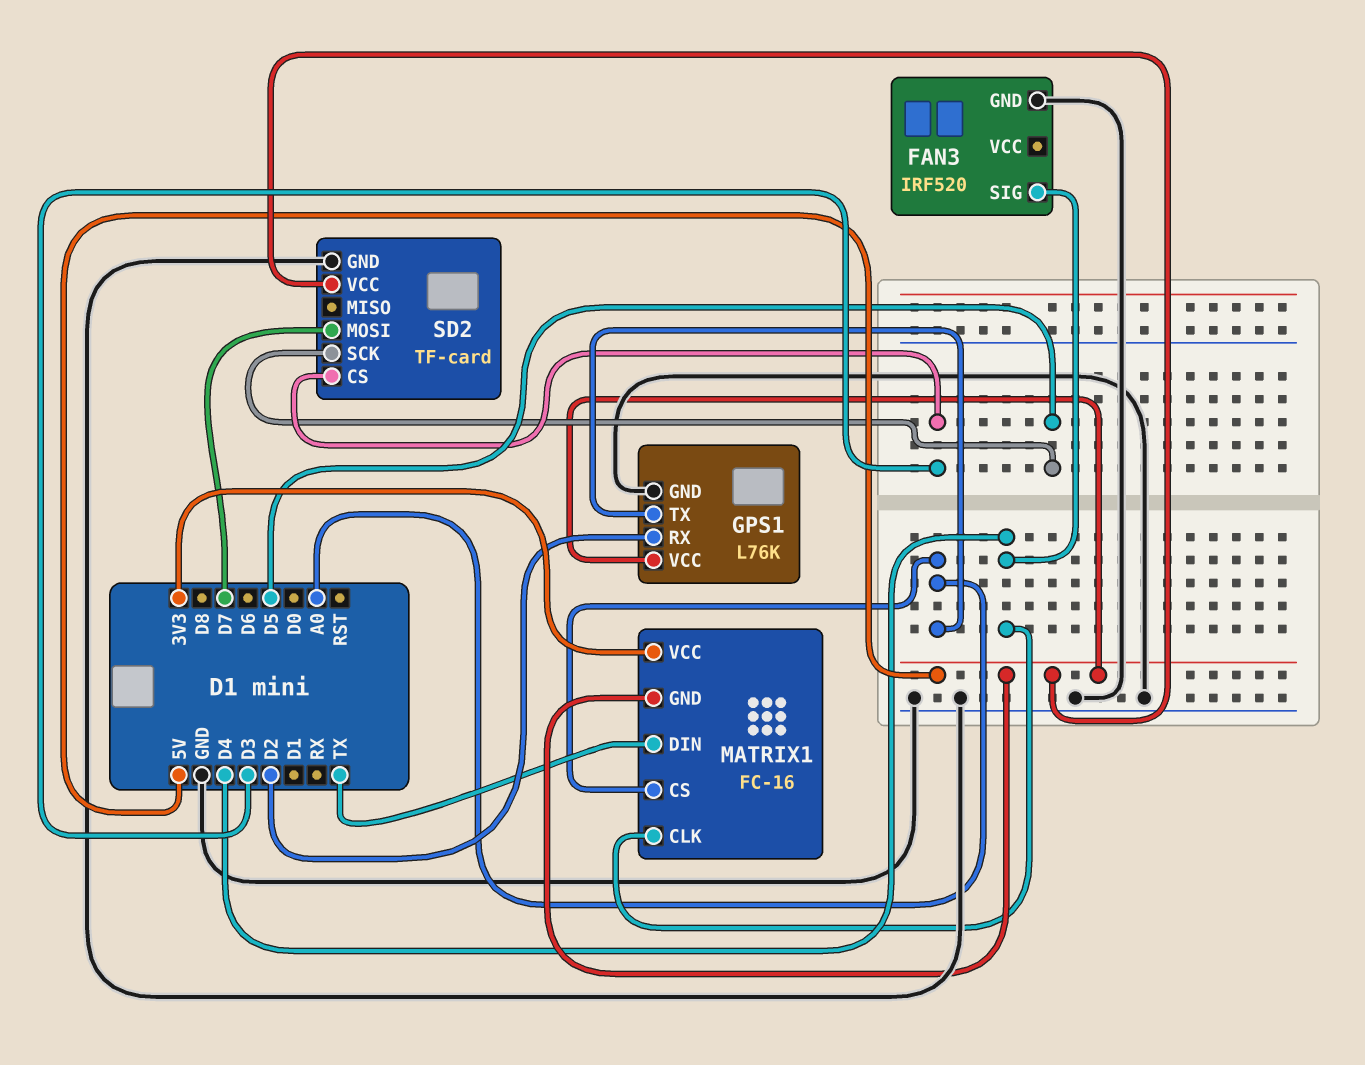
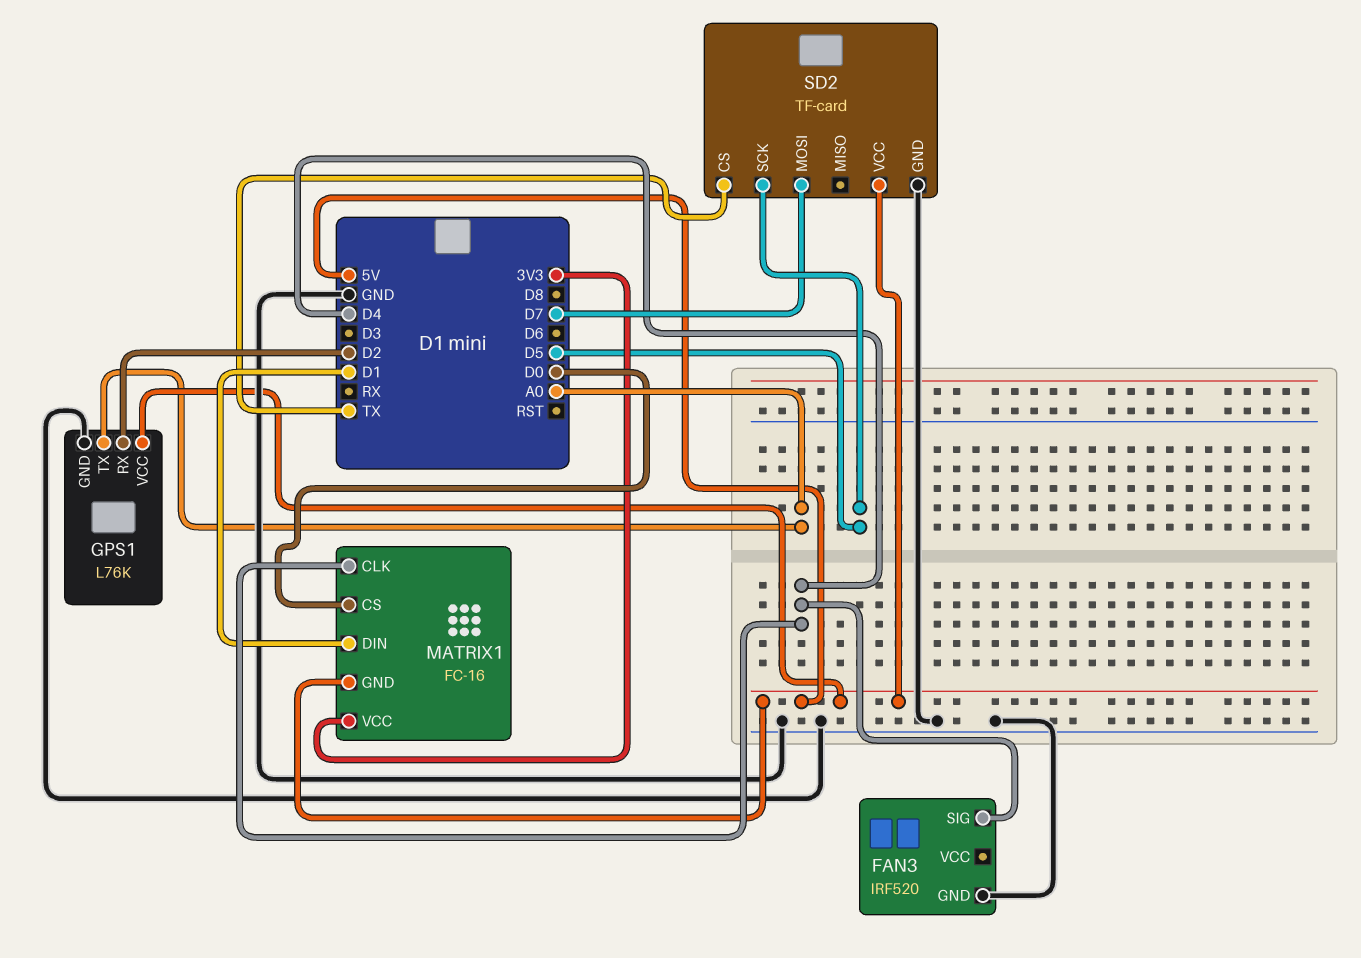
MATRIX1 pin CS: A0 -> D0
MATRIX1 pin DIN: TX -> D1
SD2 pin CS: D3 -> TX

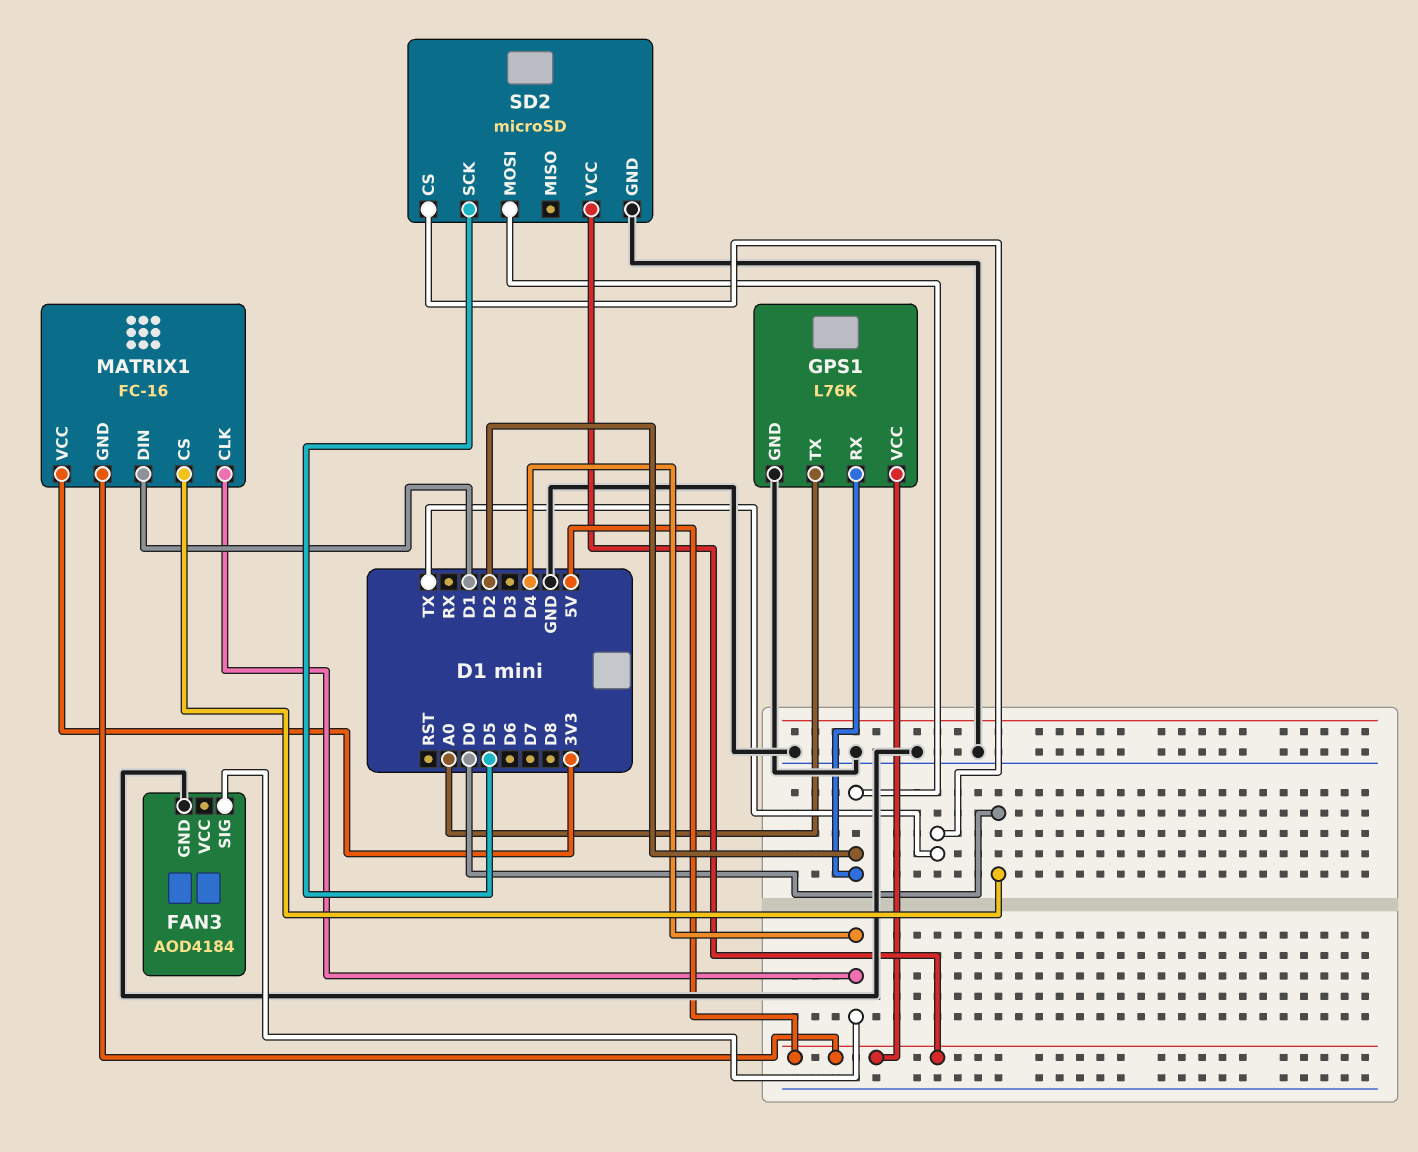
FAN3: IRF520 -> AOD4184
SD2: TF-card -> microSD
SD2 pin MOSI: D7 -> D2

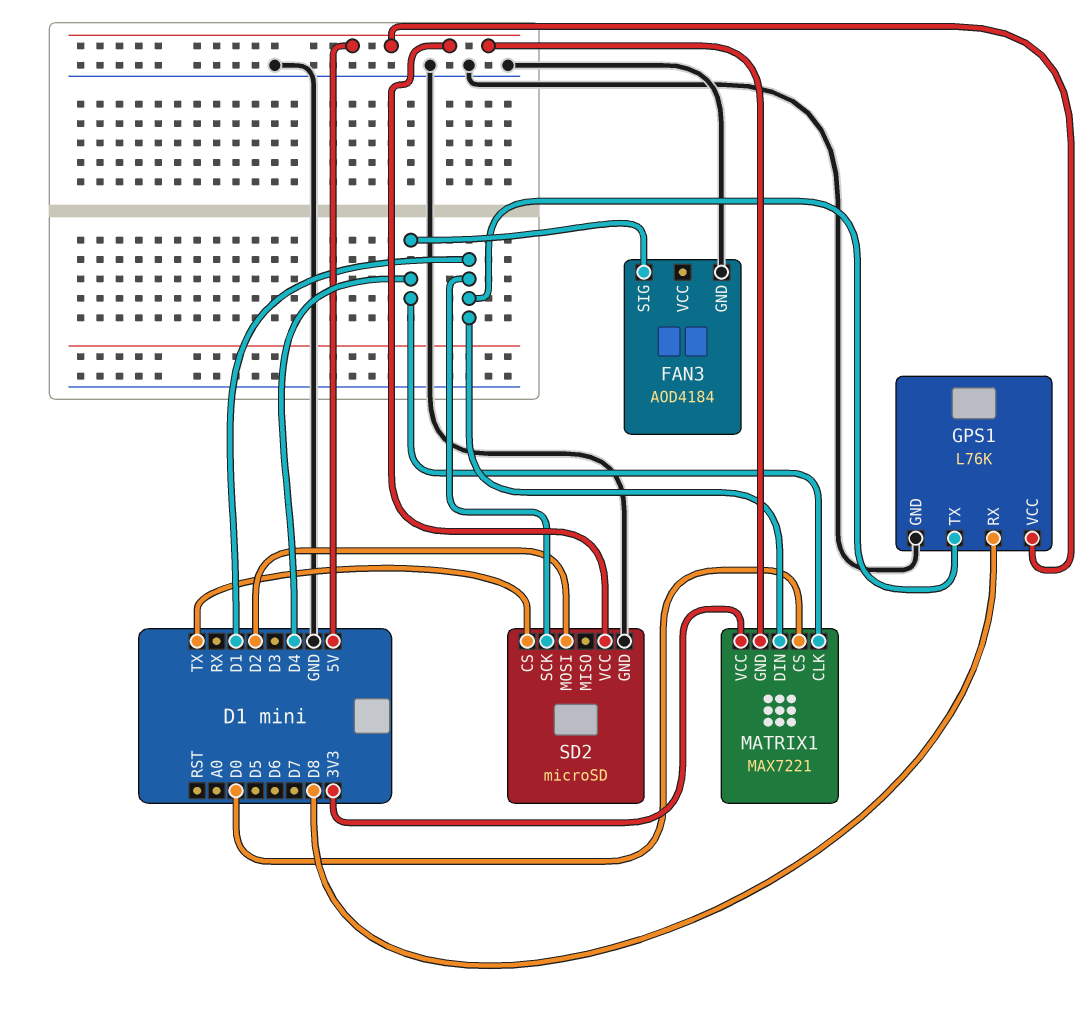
GPS1 pin RX: D2 -> D8
GPS1 pin TX: A0 -> D1
MATRIX1: FC-16 -> MAX7221
SD2 pin SCK: D5 -> D1

